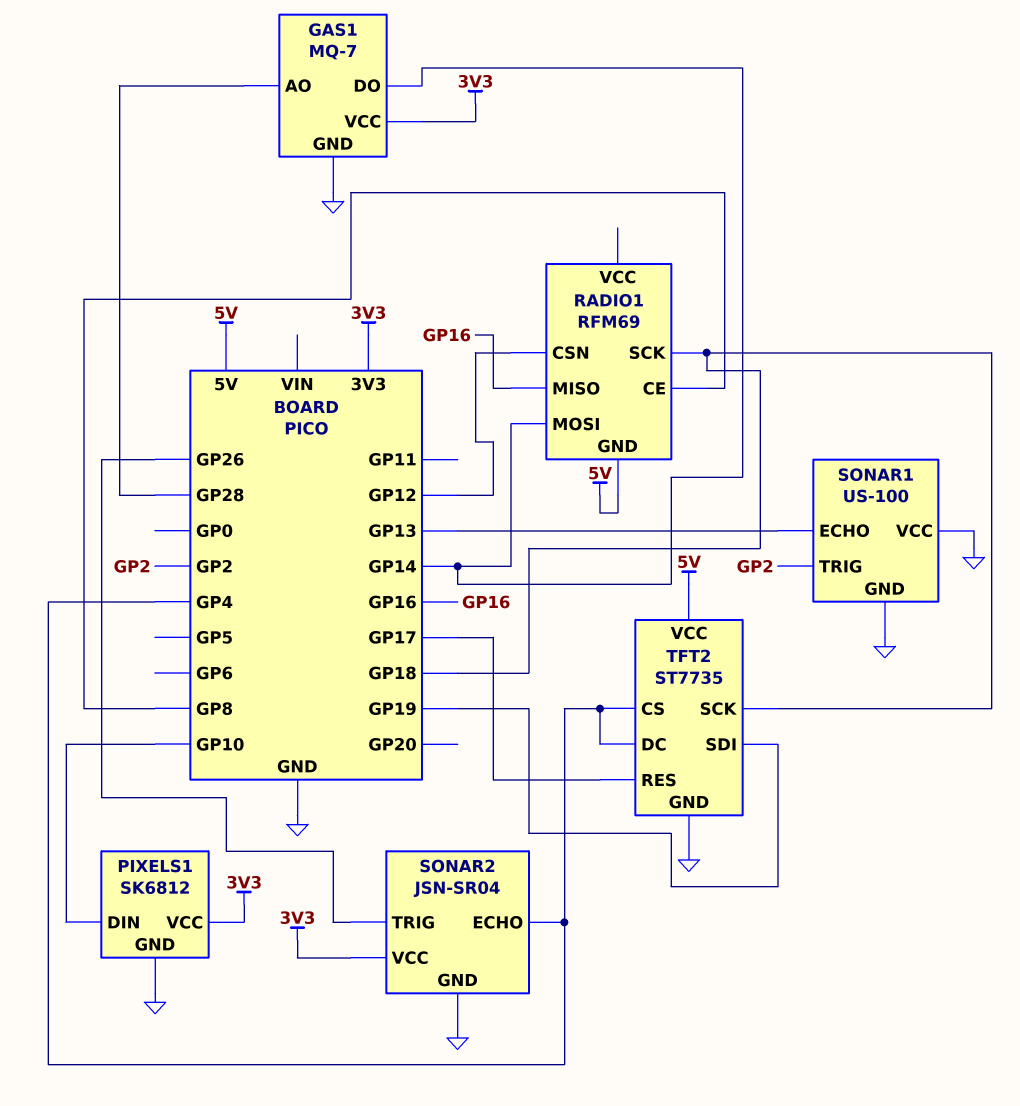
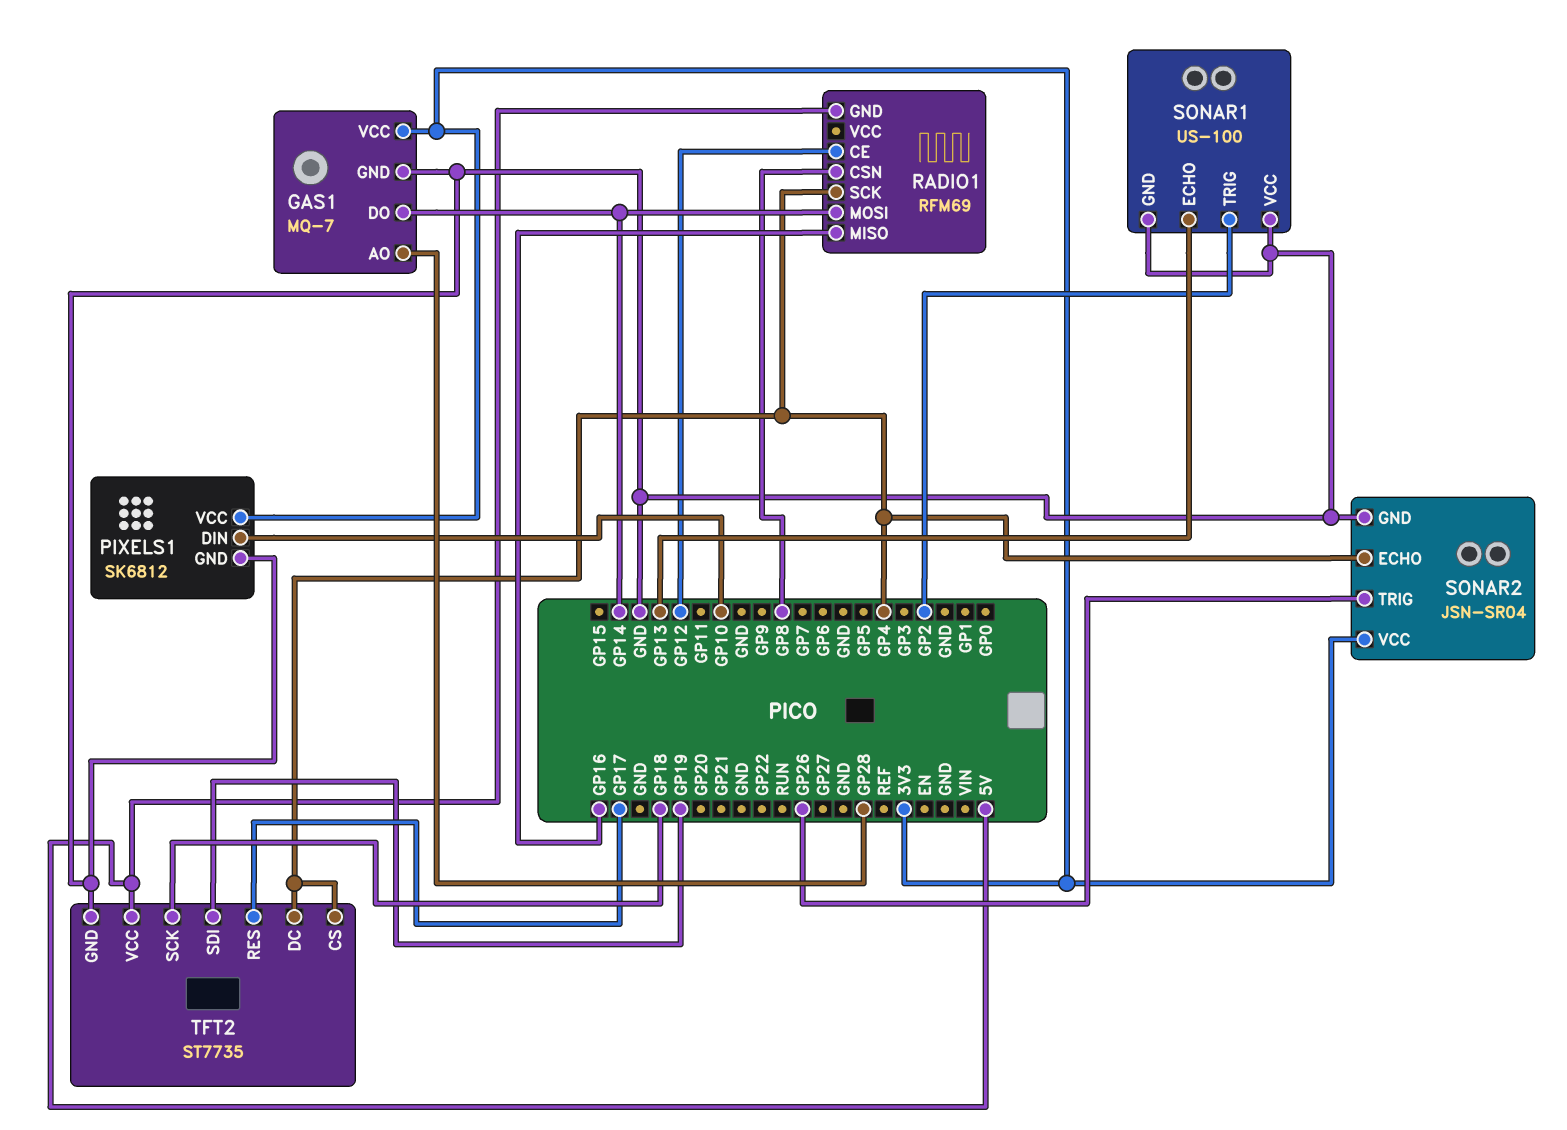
RADIO1 pin CE: GP8 -> GP12
RADIO1 pin CSN: GP12 -> GP8
RADIO1 pin SCK: GP18 -> GP4

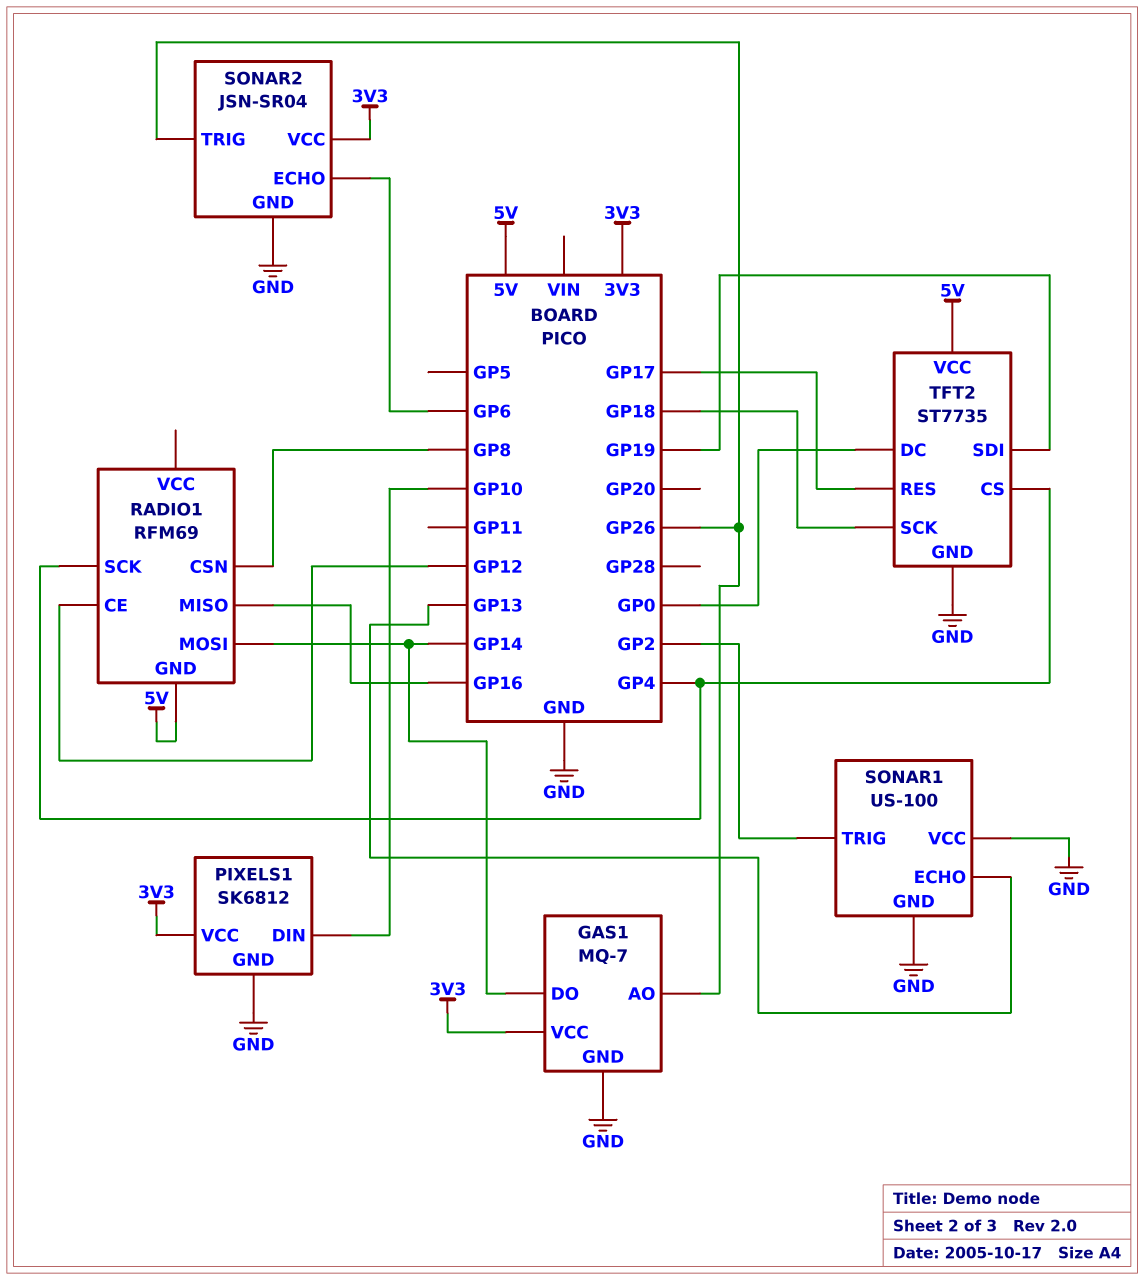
GAS1 pin AO: GP28 -> GP26
SONAR2 pin ECHO: GP4 -> GP6
TFT2 pin DC: GP4 -> GP0

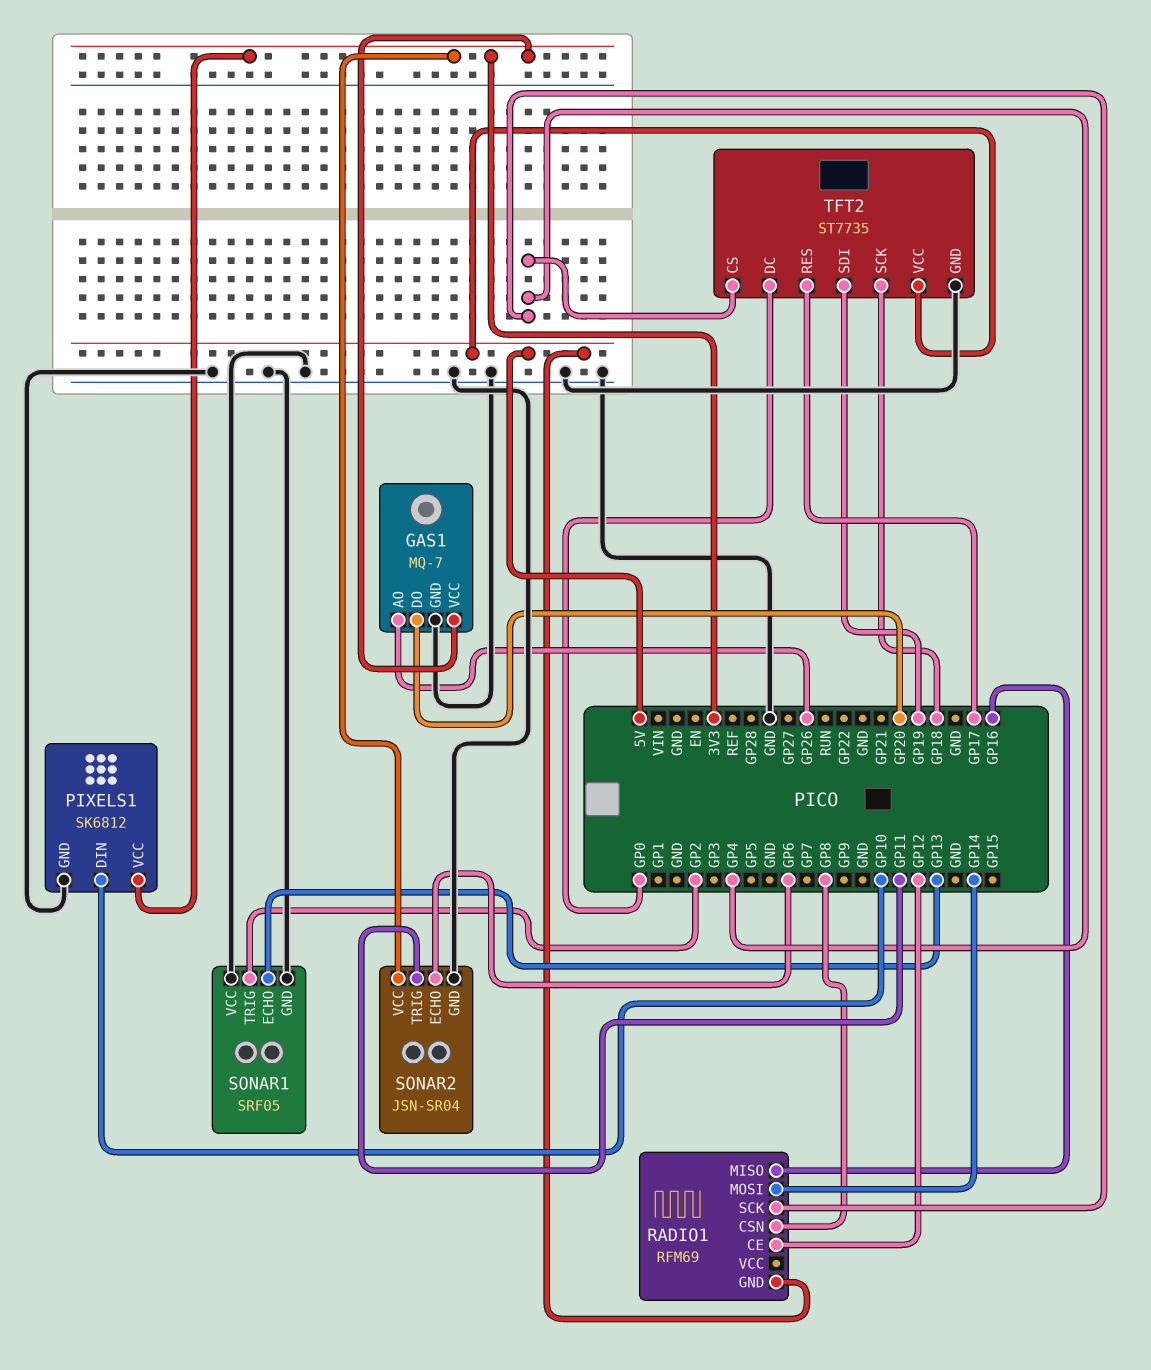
GAS1 pin DO: GP14 -> GP20
SONAR1: US-100 -> SRF05
SONAR2 pin TRIG: GP26 -> GP11

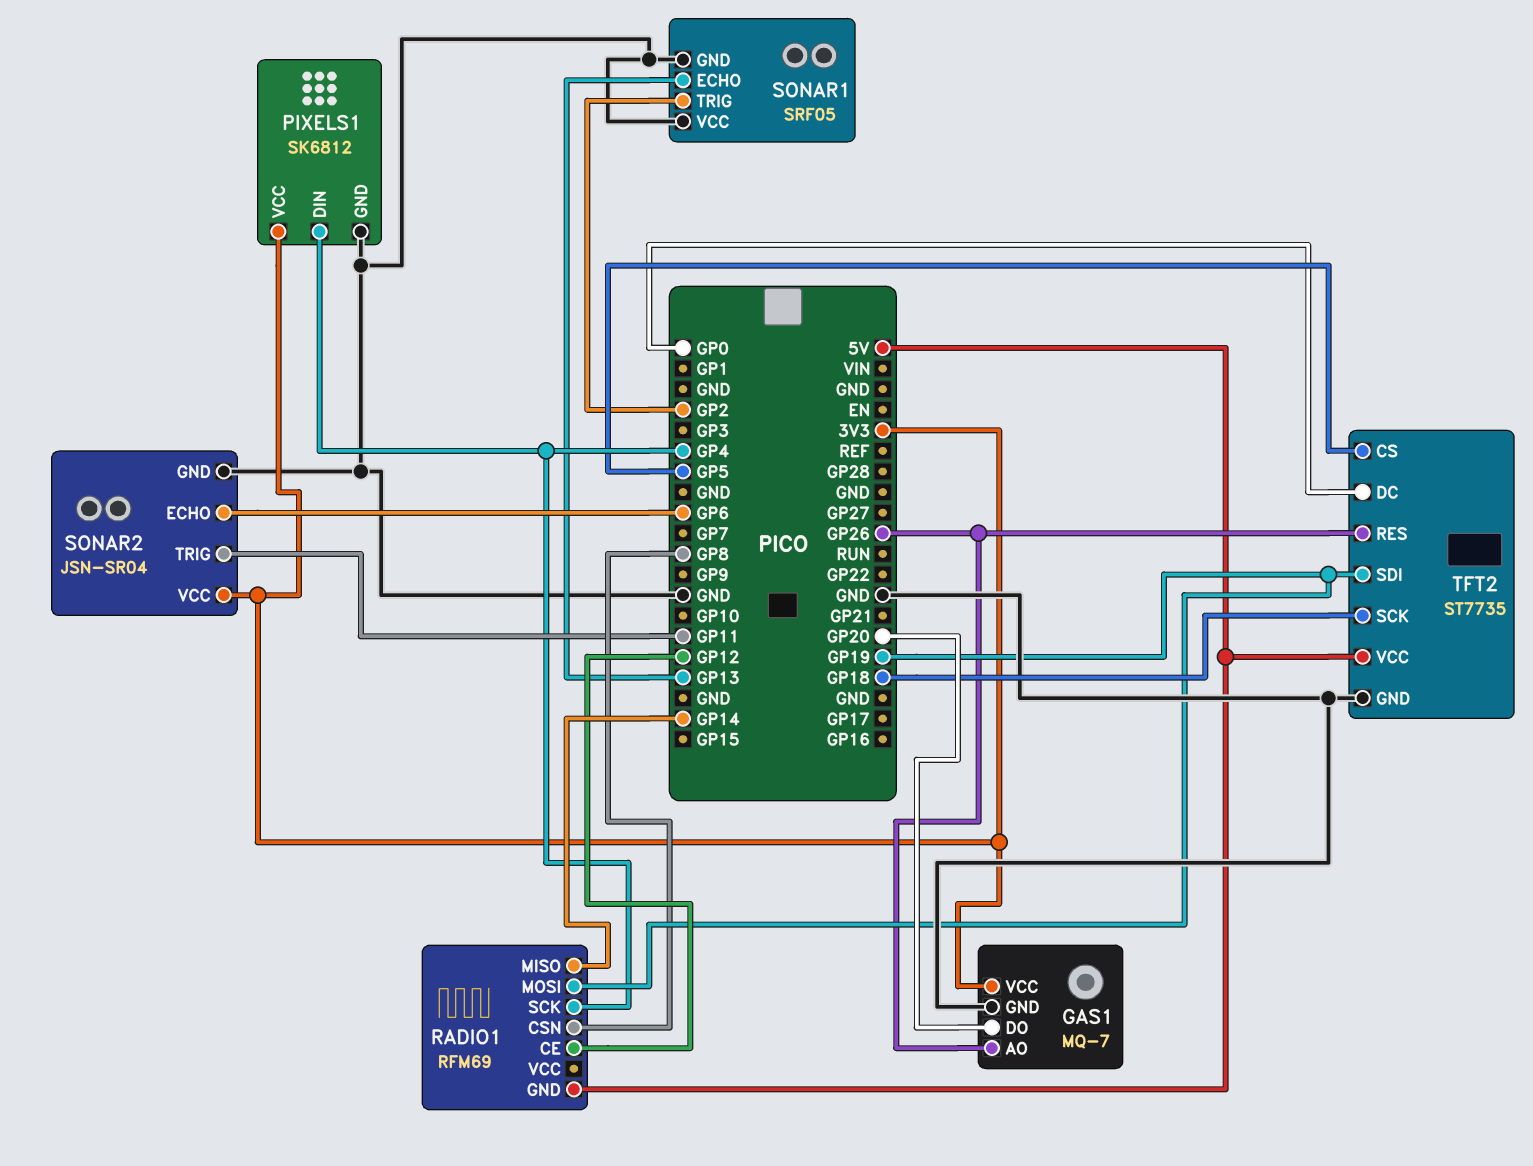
PIXELS1 pin DIN: GP10 -> GP4
RADIO1 pin MISO: GP16 -> GP14
RADIO1 pin MOSI: GP14 -> GP19
TFT2 pin CS: GP4 -> GP5
TFT2 pin RES: GP17 -> GP26

